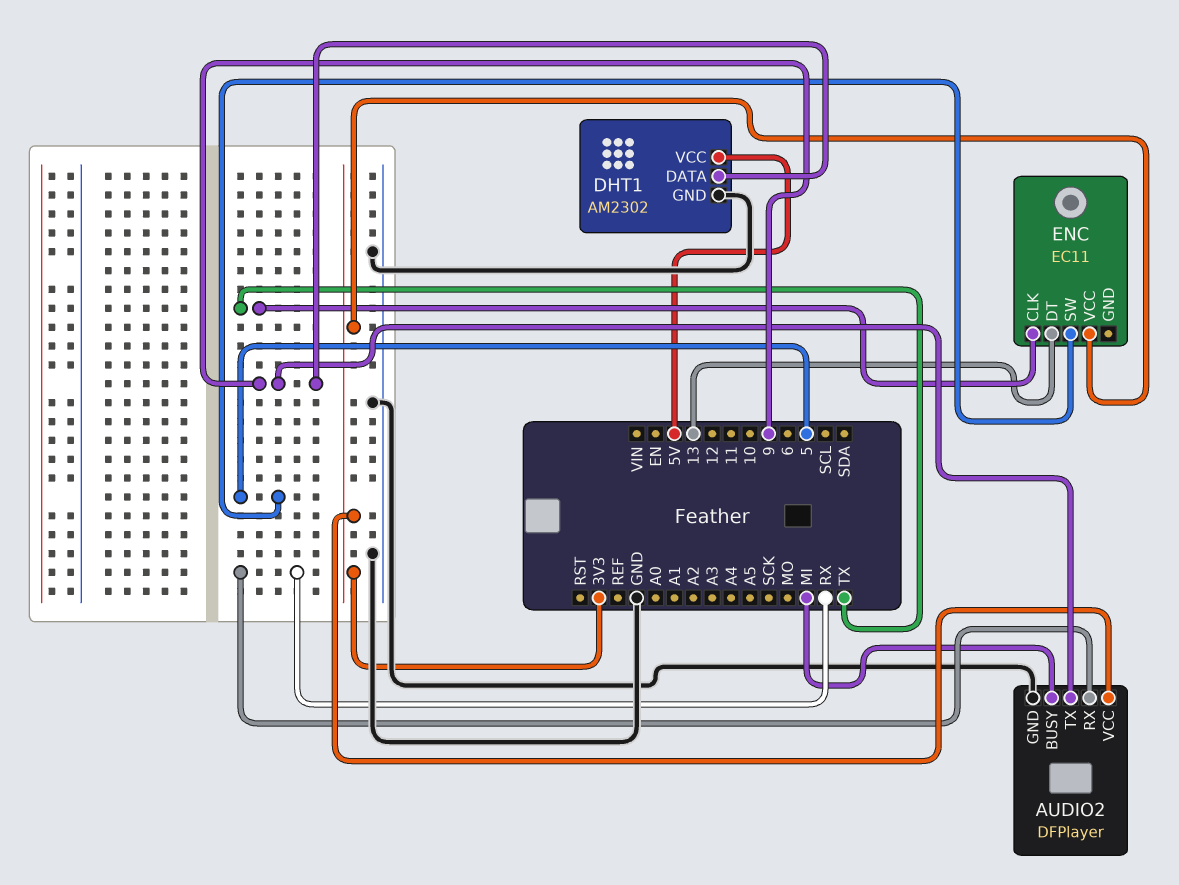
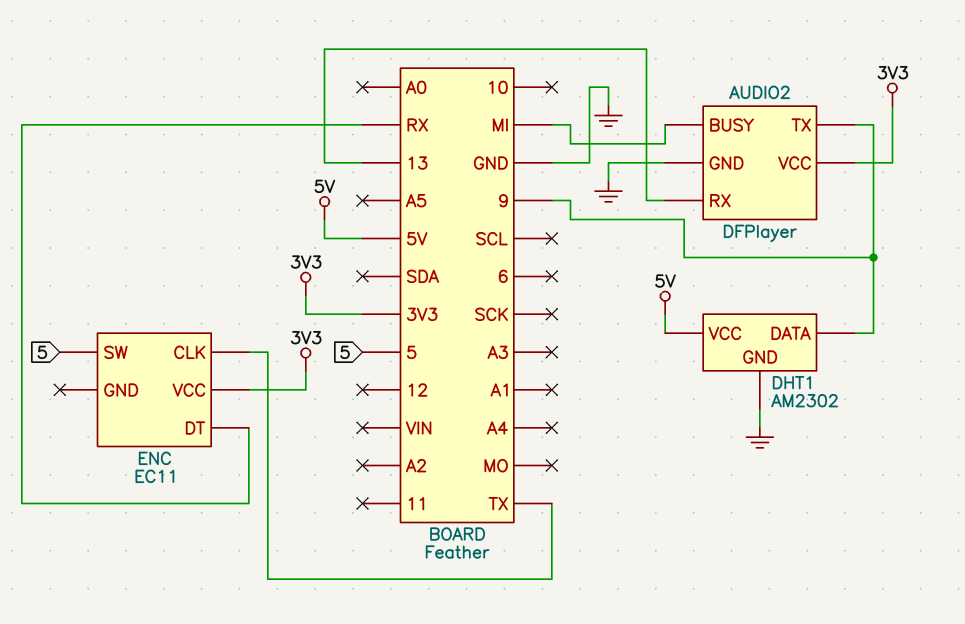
AUDIO2 pin RX: RX -> 13
ENC pin DT: 13 -> RX

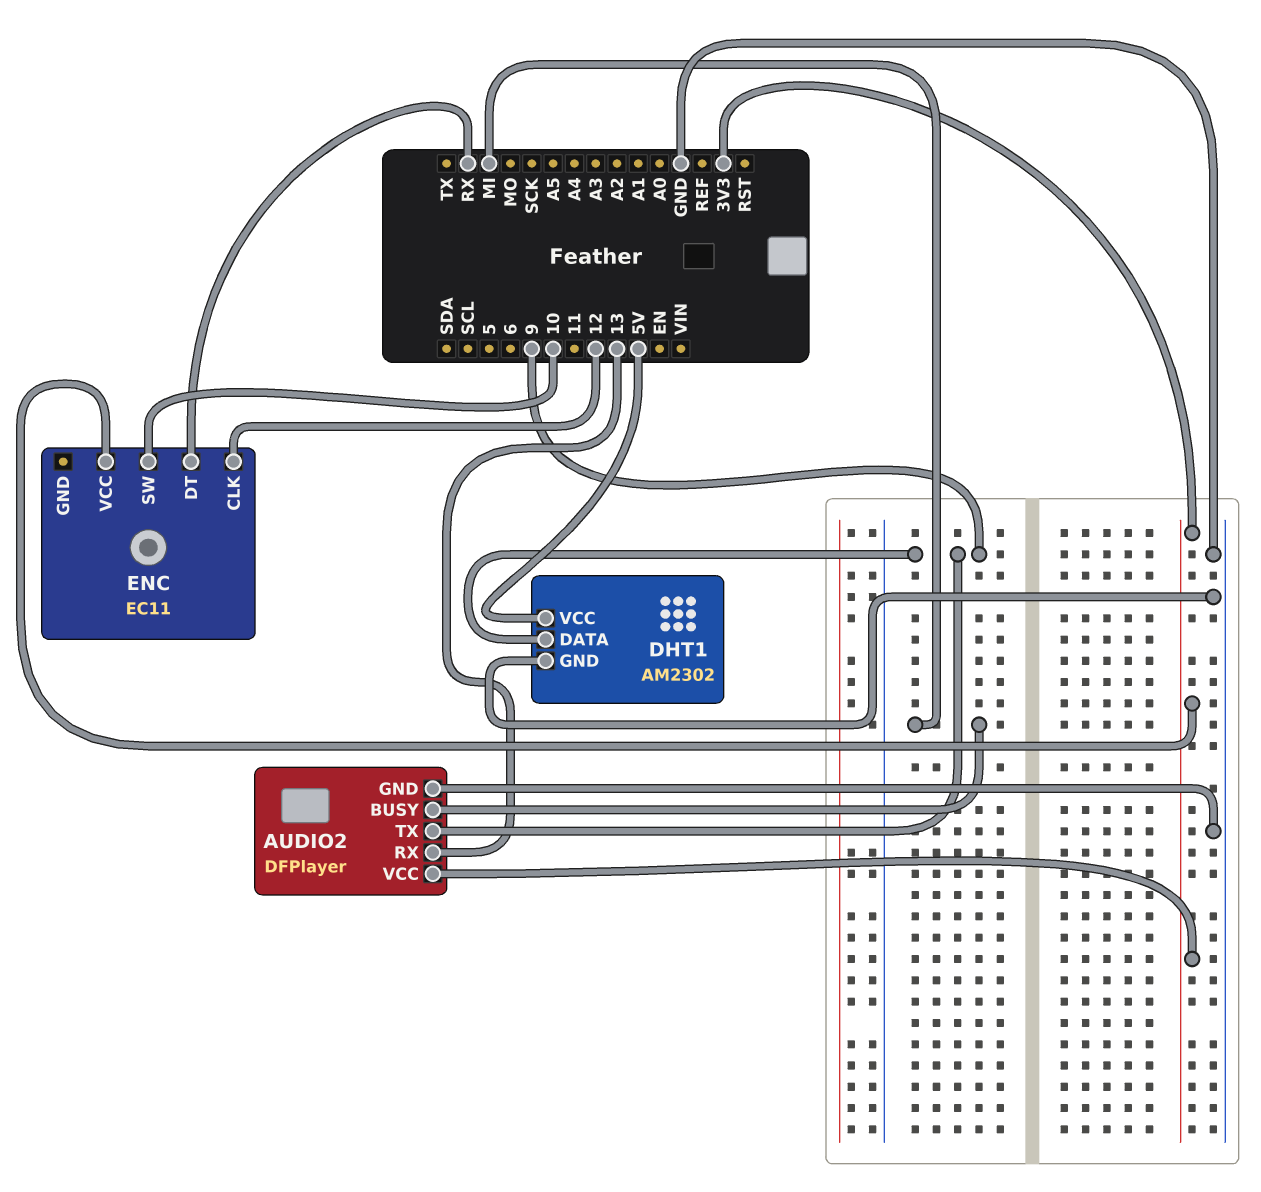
ENC pin CLK: TX -> 12
ENC pin SW: 5 -> 10

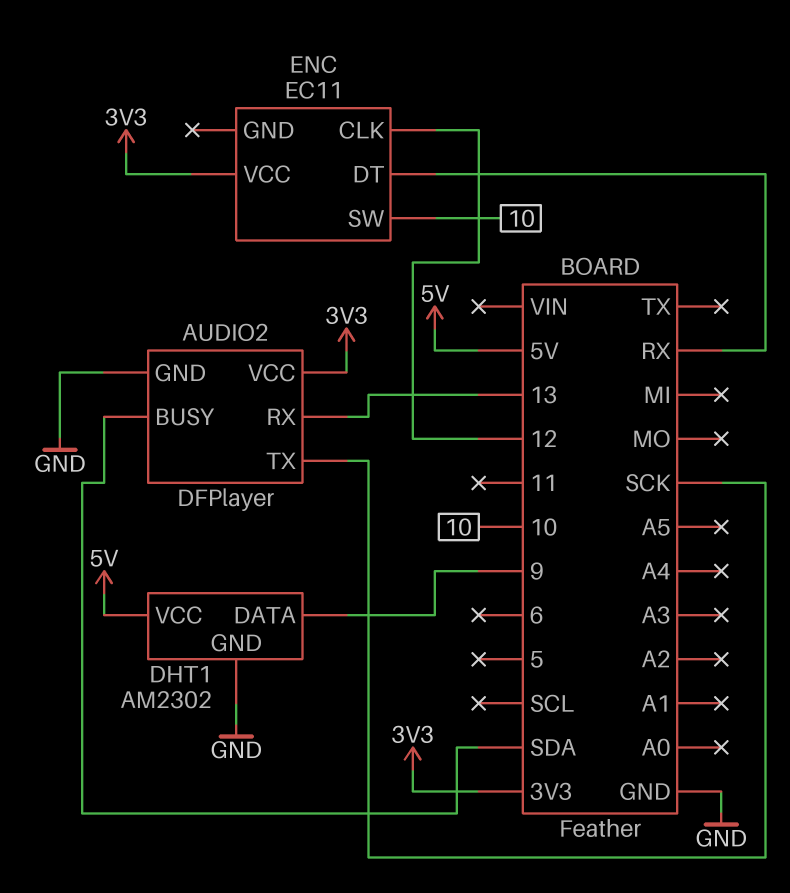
AUDIO2 pin BUSY: MI -> SDA
AUDIO2 pin TX: 9 -> SCK

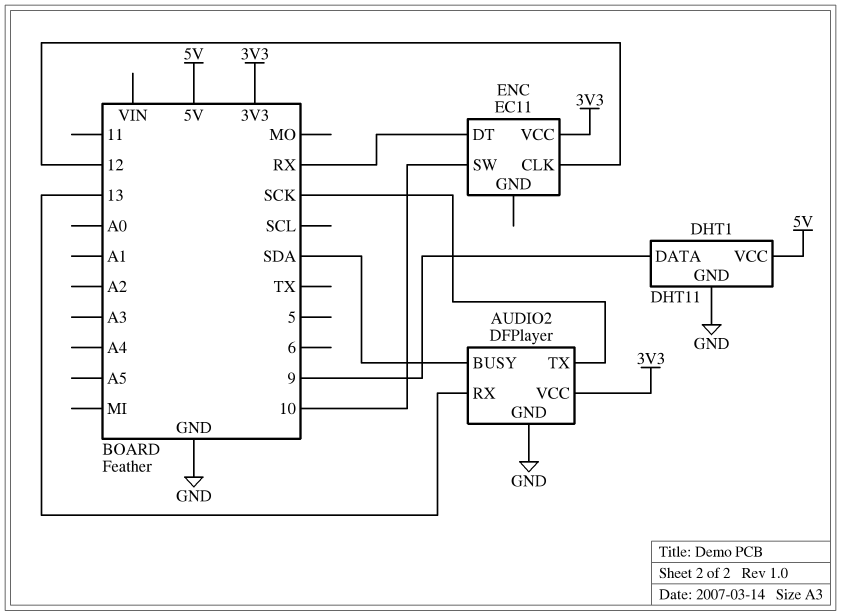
DHT1: AM2302 -> DHT11

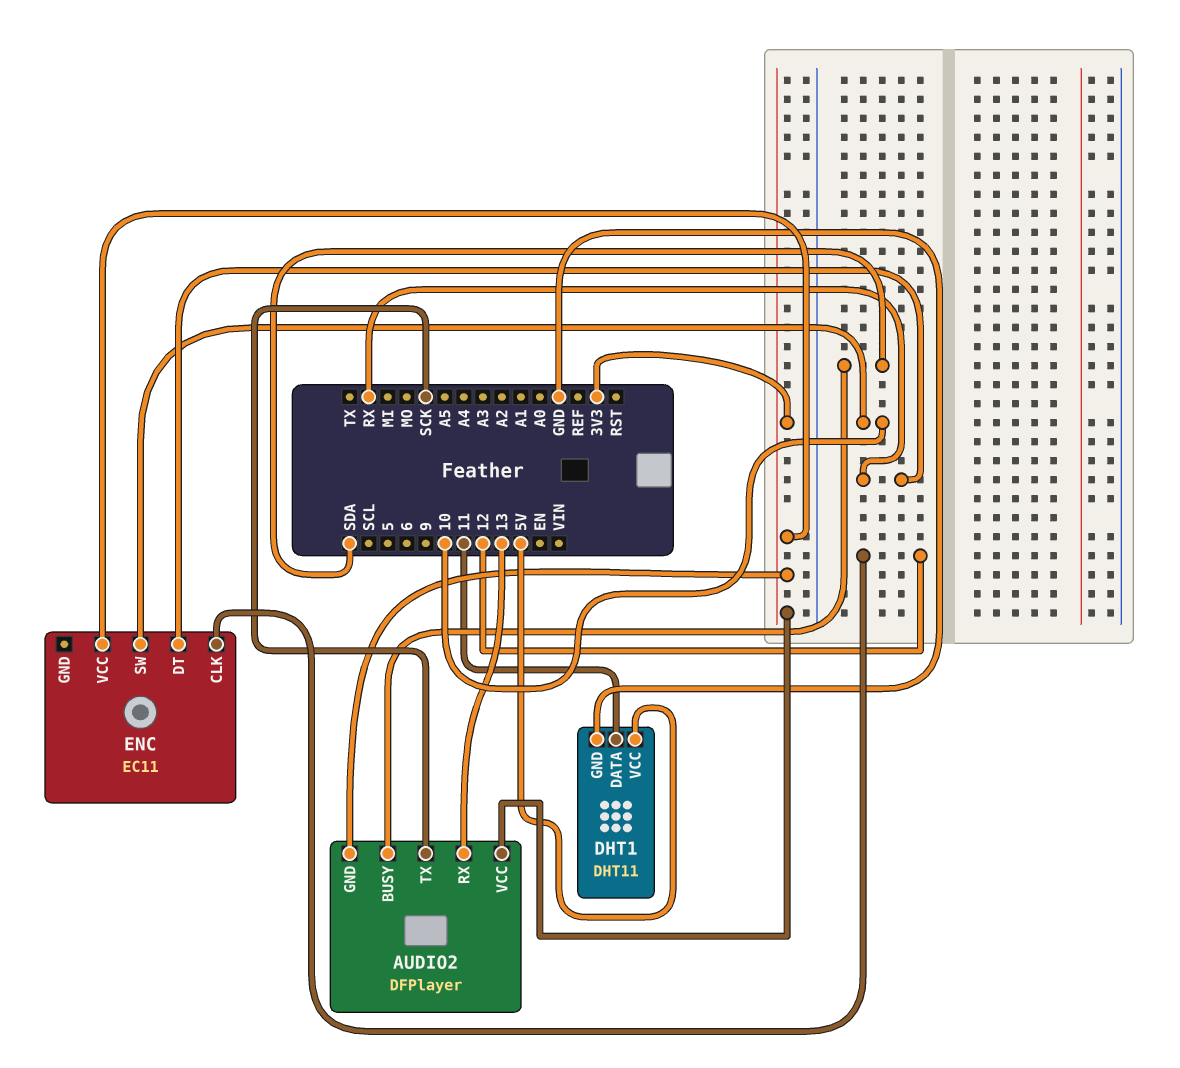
AUDIO2 pin GND: GND -> 3V3
DHT1 pin DATA: 9 -> 11

